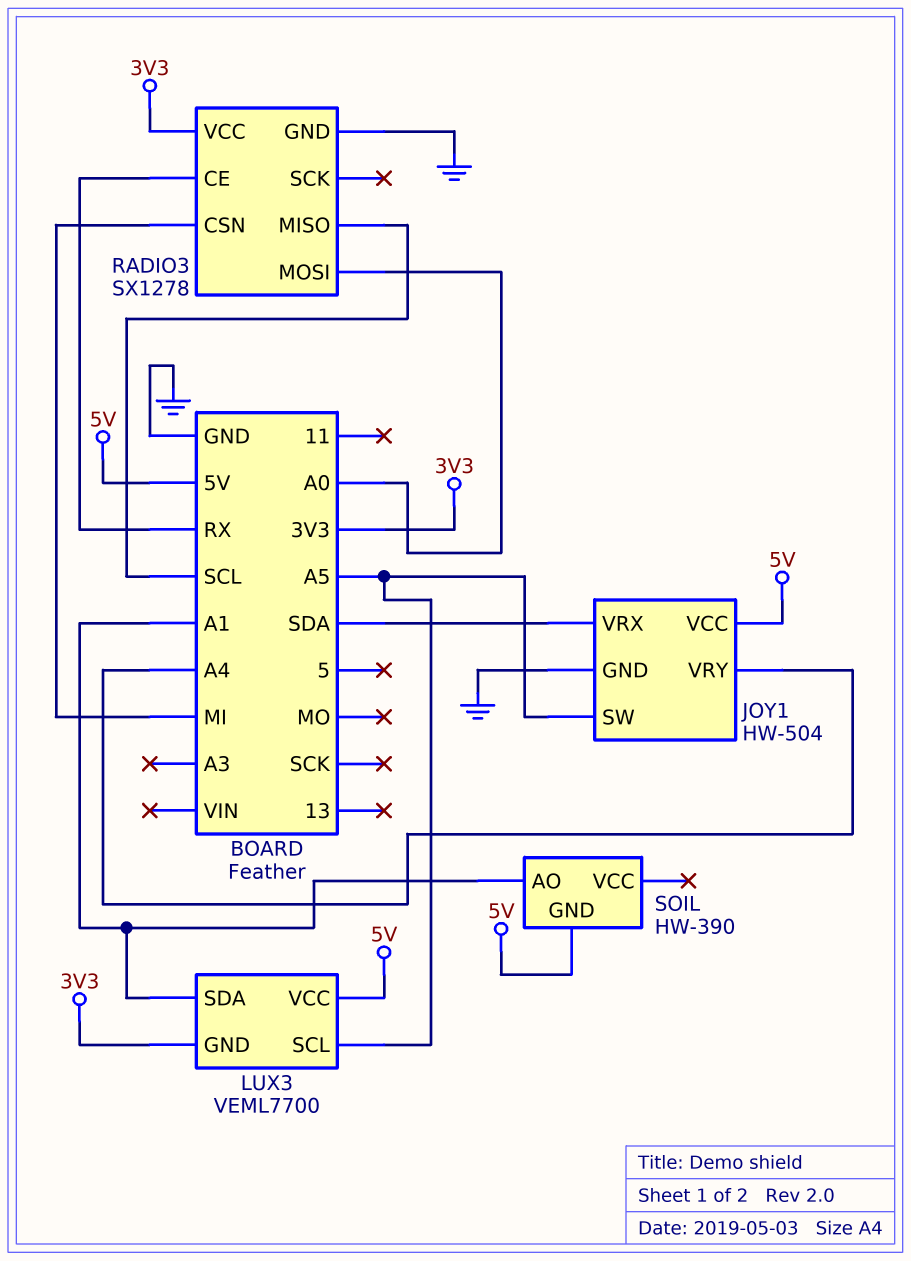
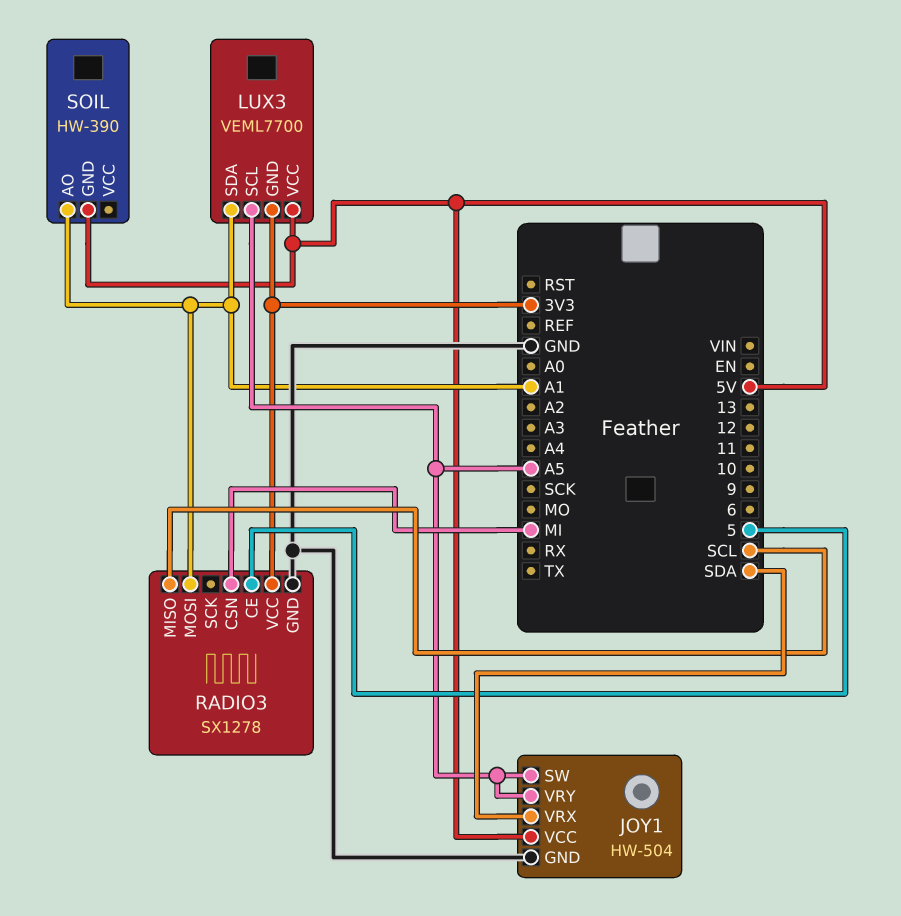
JOY1 pin VRY: A4 -> A5
RADIO3 pin CE: RX -> 5
RADIO3 pin MOSI: A0 -> A1

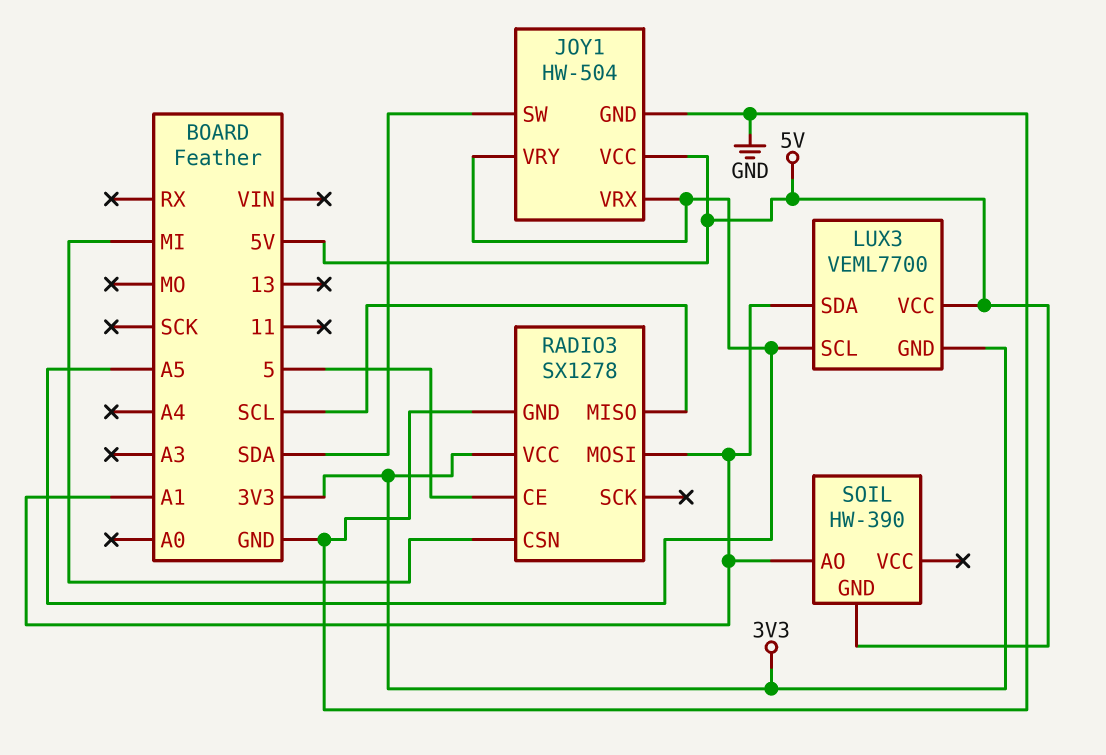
JOY1 pin SW: A5 -> SDA
JOY1 pin VRX: SDA -> A5

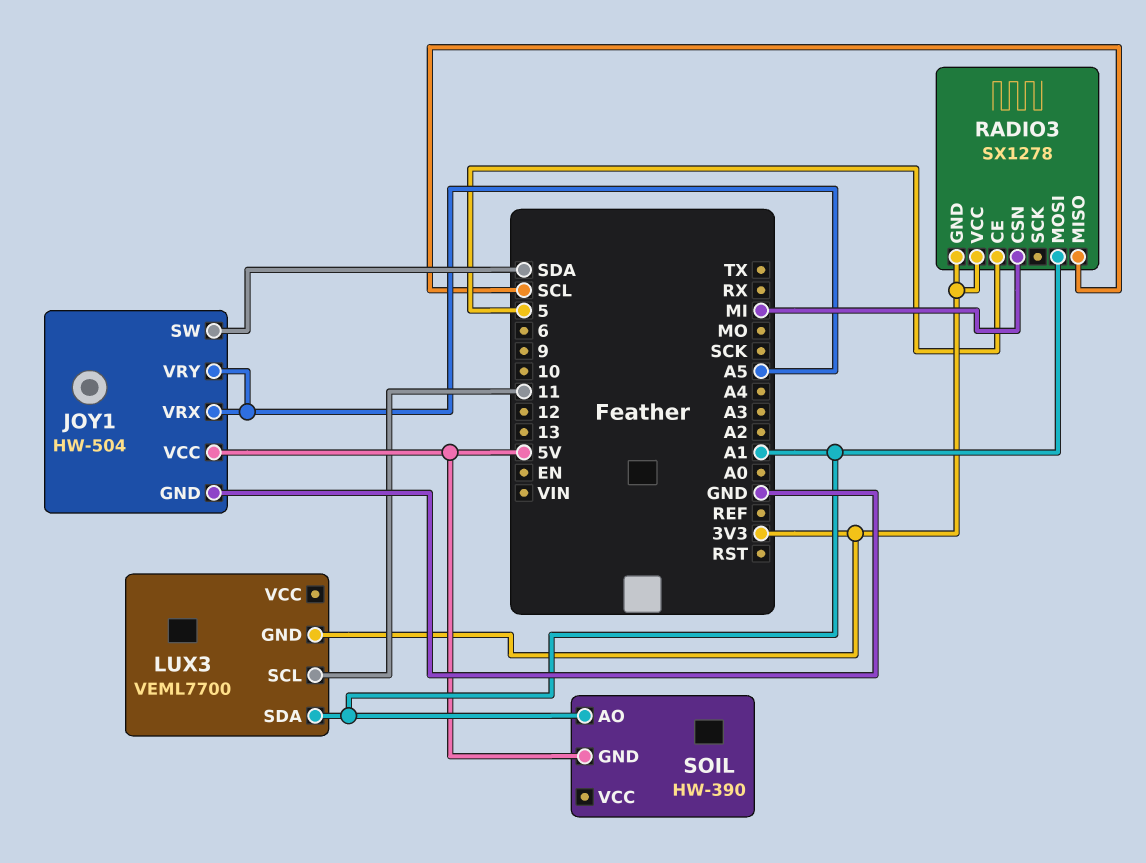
LUX3 pin SCL: A5 -> 11
LUX3 pin VCC: 5V -> none
RADIO3 pin GND: GND -> 3V3

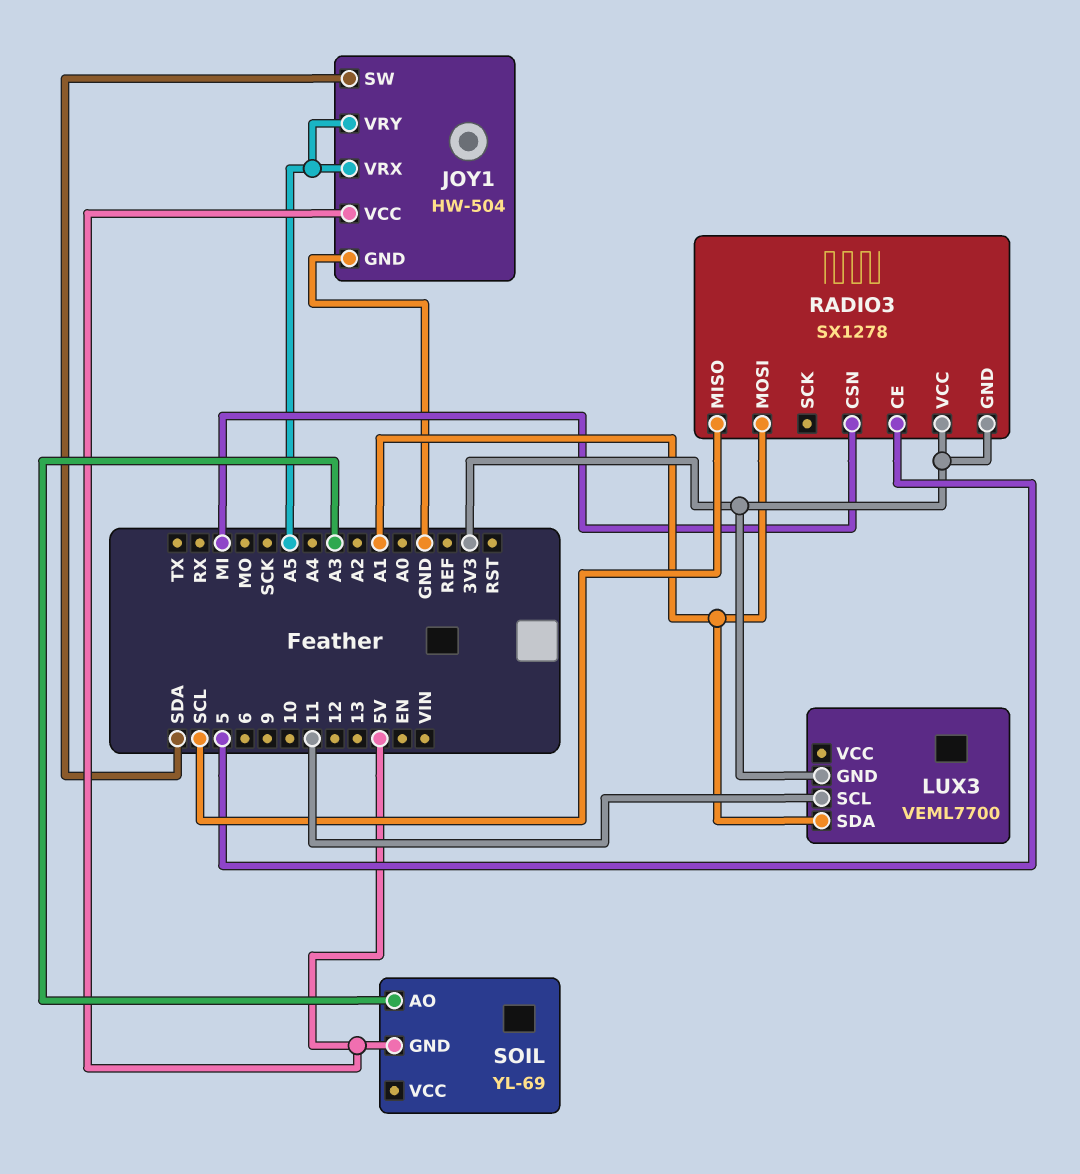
SOIL: HW-390 -> YL-69
SOIL pin AO: A1 -> A3

